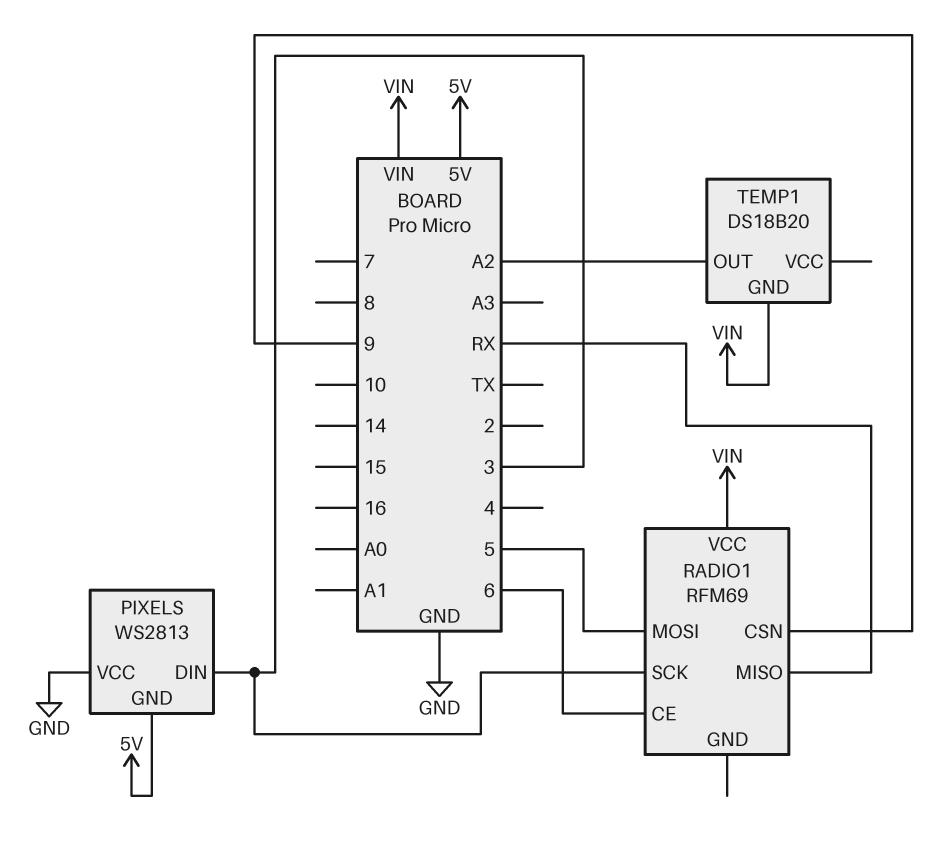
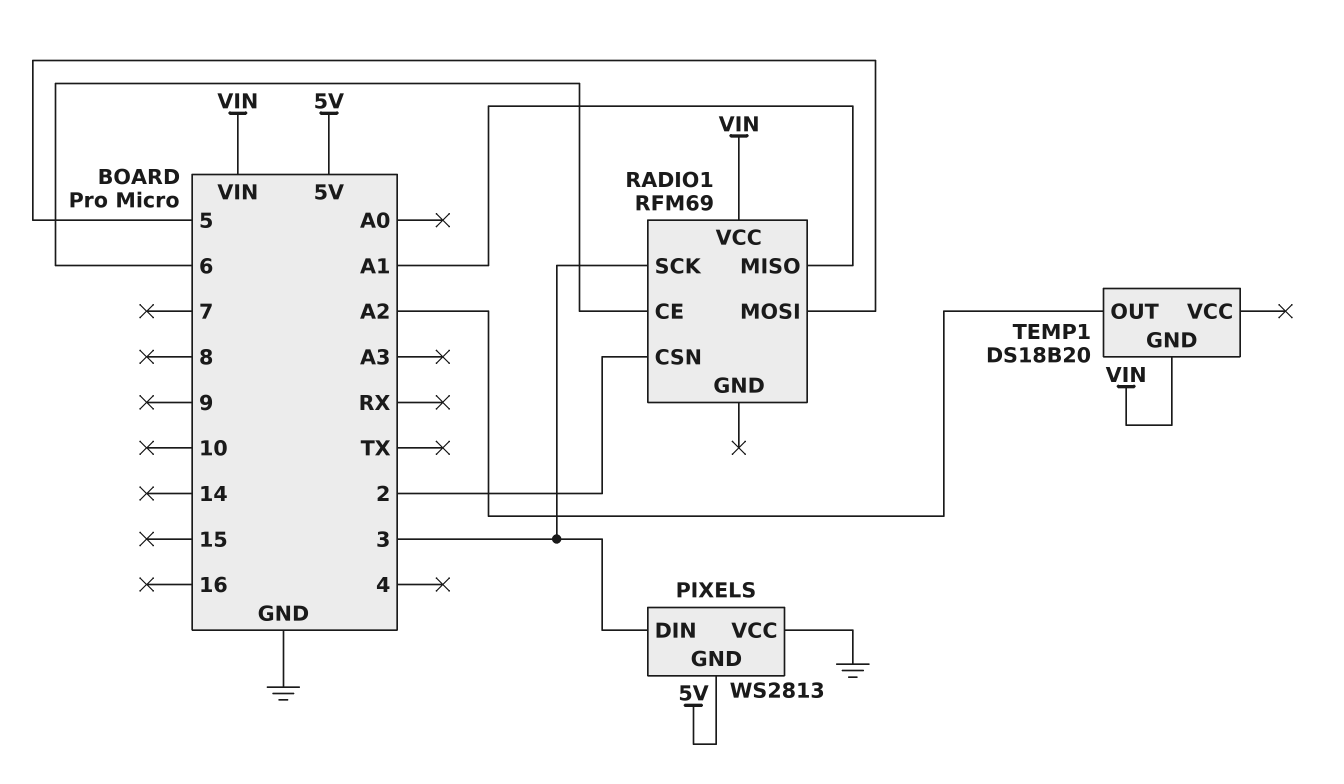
RADIO1 pin CSN: 9 -> 2
RADIO1 pin MISO: RX -> A1

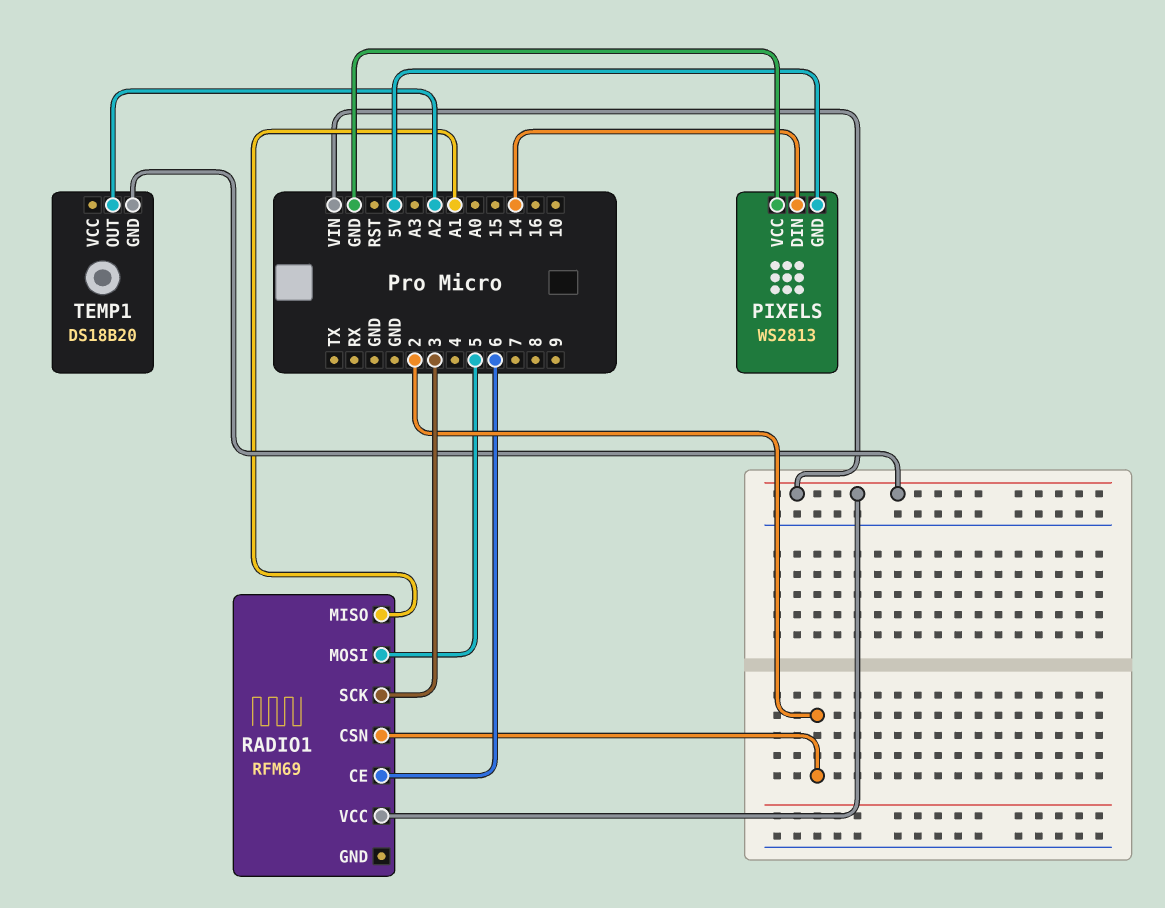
PIXELS pin DIN: 3 -> 14

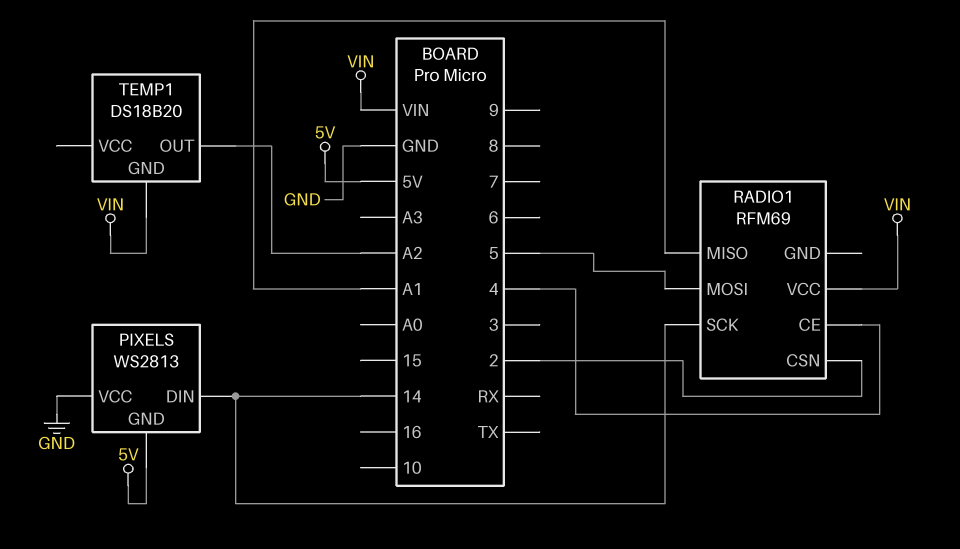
RADIO1 pin CE: 6 -> 4
RADIO1 pin SCK: 3 -> 14

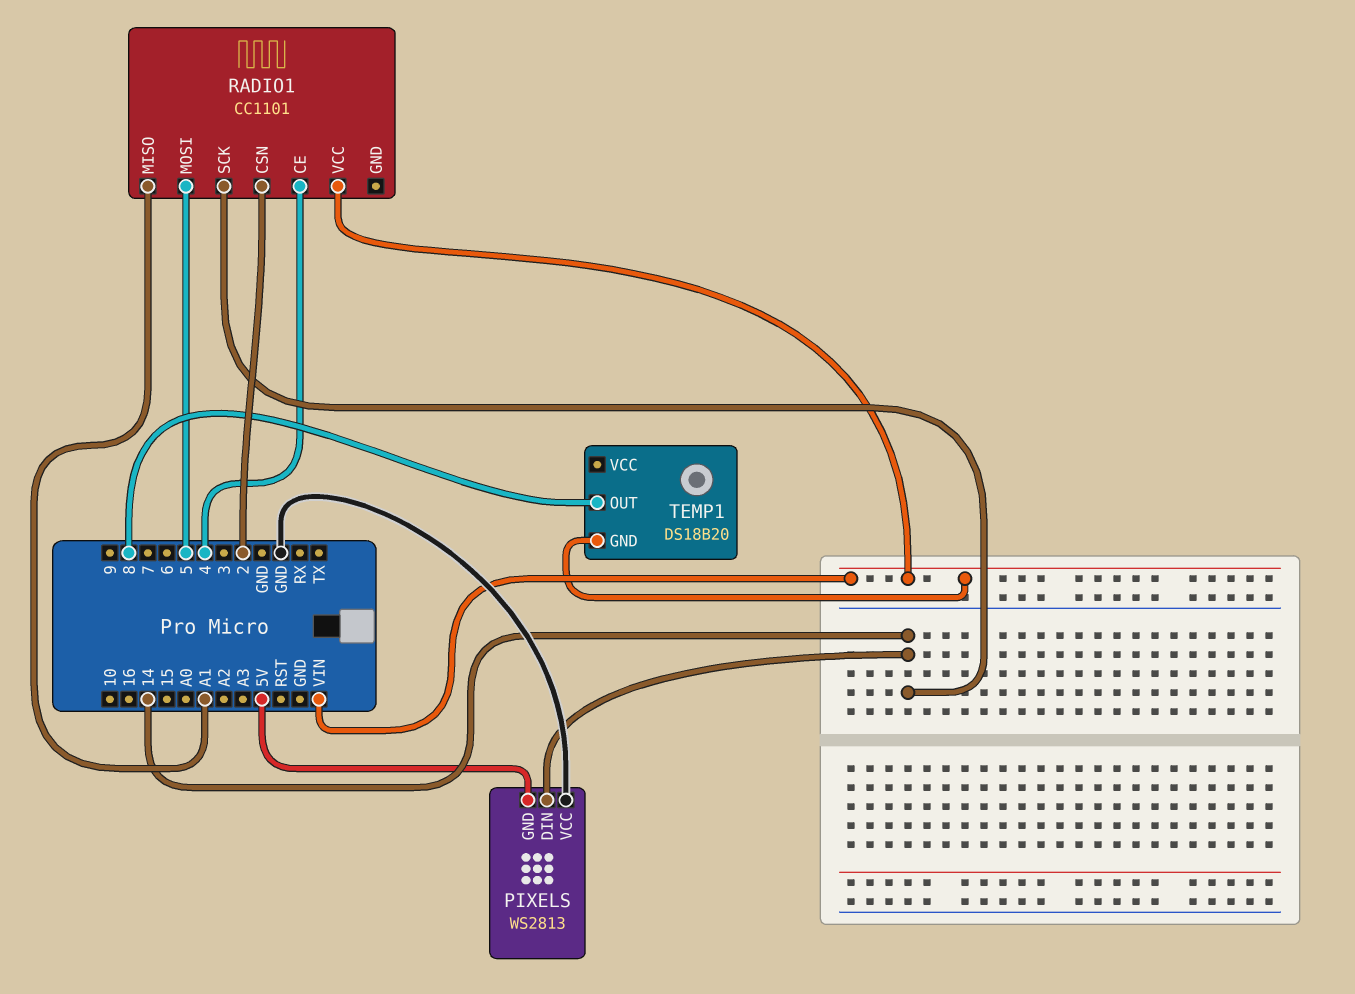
RADIO1: RFM69 -> CC1101
TEMP1 pin OUT: A2 -> 8

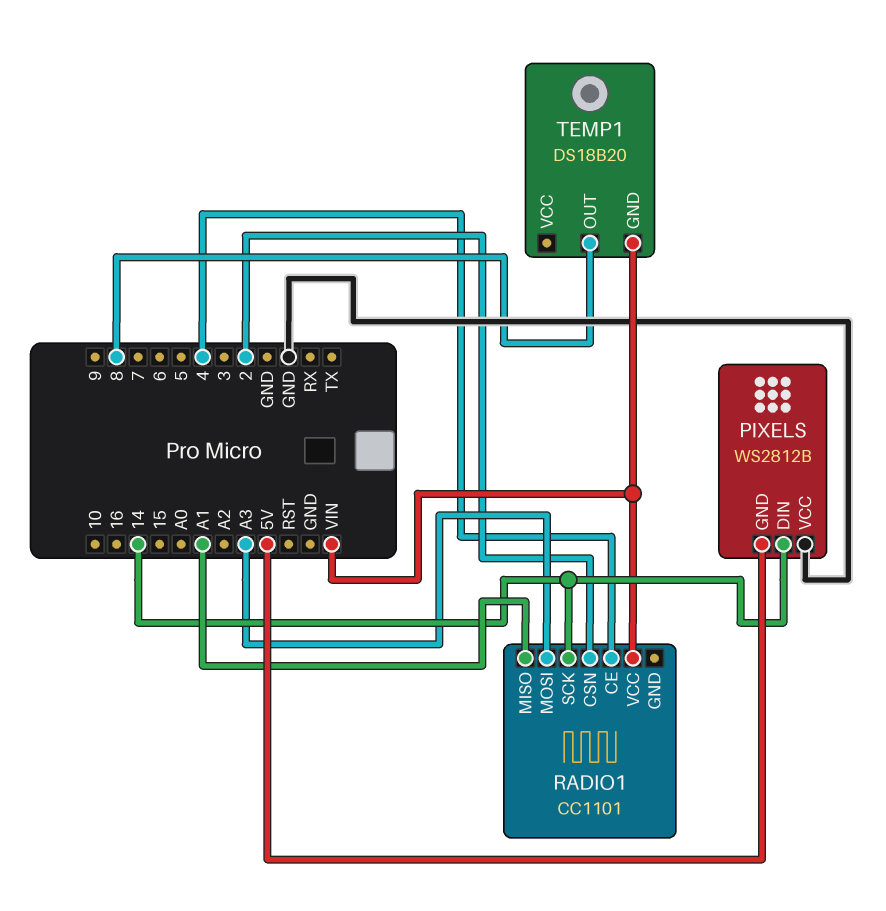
PIXELS: WS2813 -> WS2812B
RADIO1 pin MOSI: 5 -> A3

